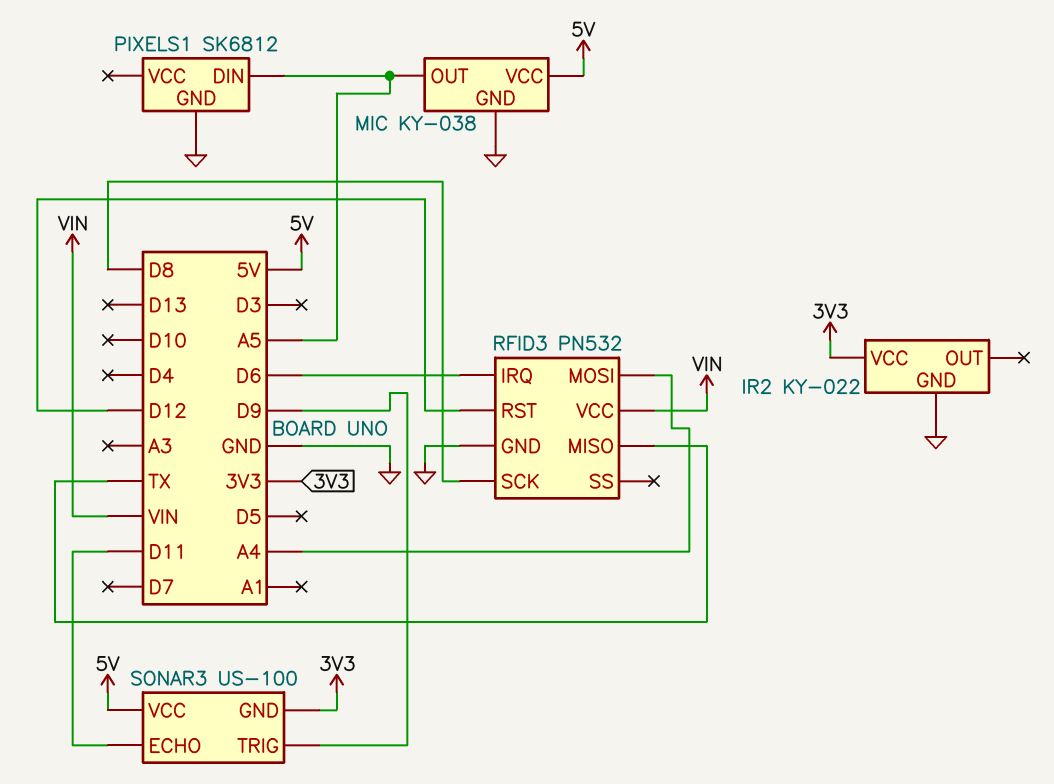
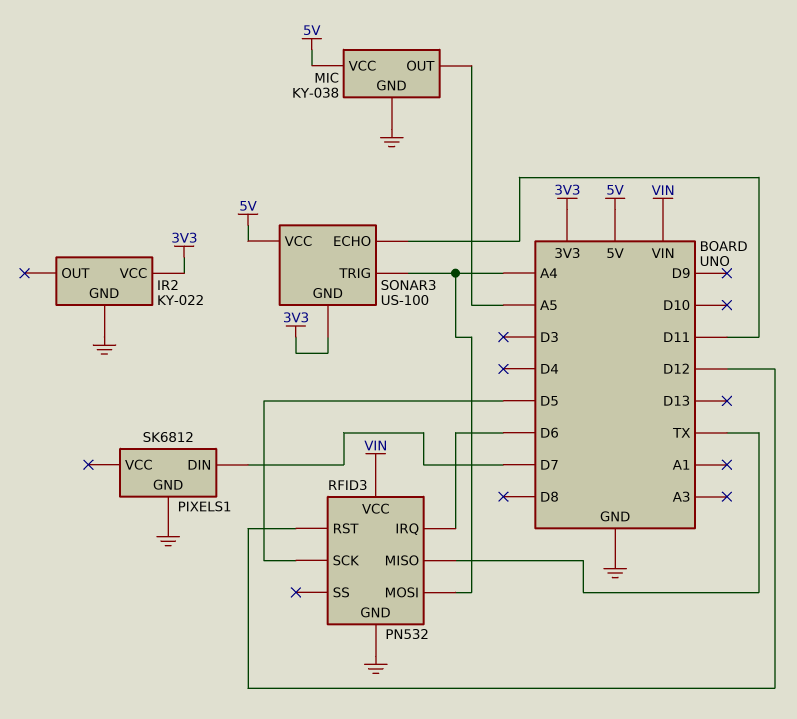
PIXELS1 pin DIN: A5 -> D7
RFID3 pin SCK: D8 -> D5
SONAR3 pin TRIG: D9 -> A4

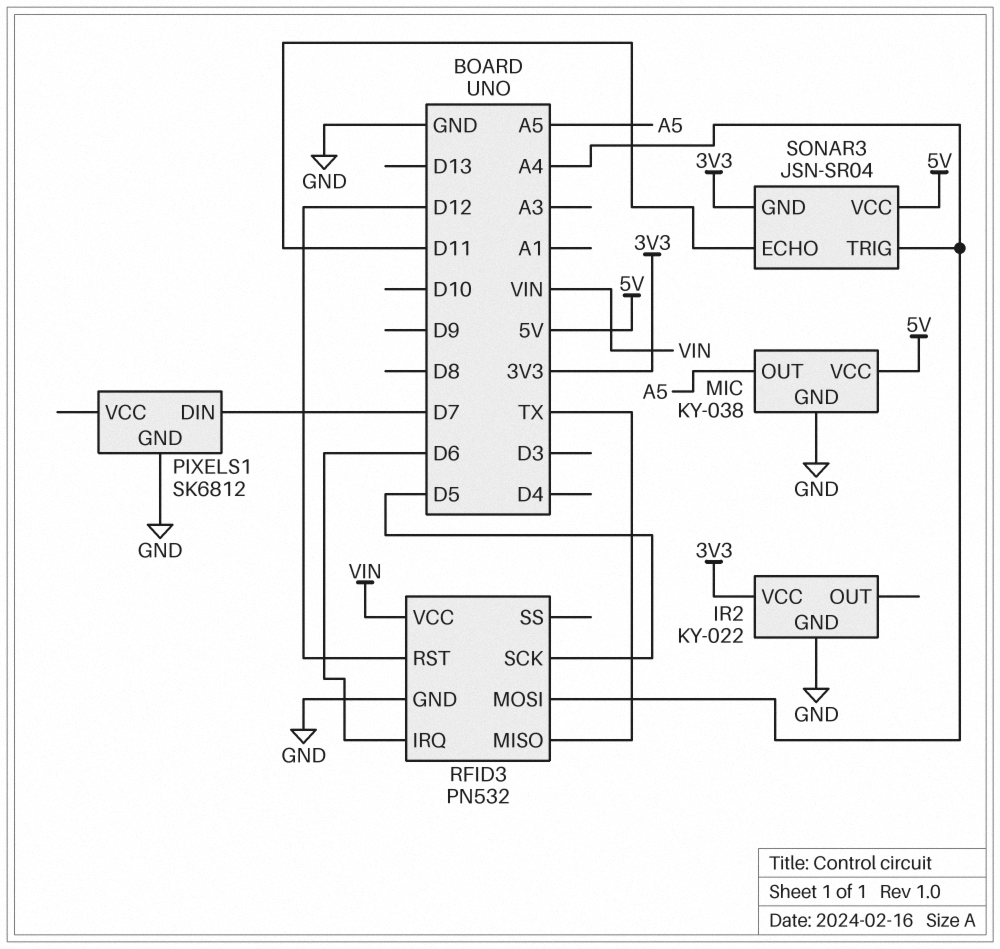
SONAR3: US-100 -> JSN-SR04

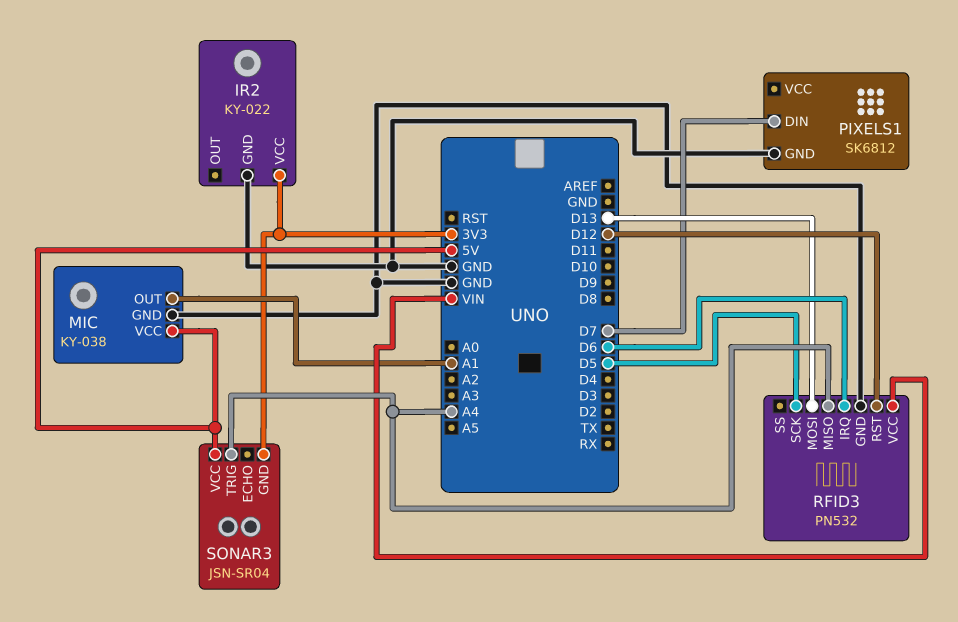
MIC pin OUT: A5 -> A1
RFID3 pin MISO: TX -> A4
RFID3 pin MOSI: A4 -> D13
SONAR3 pin ECHO: D11 -> none

